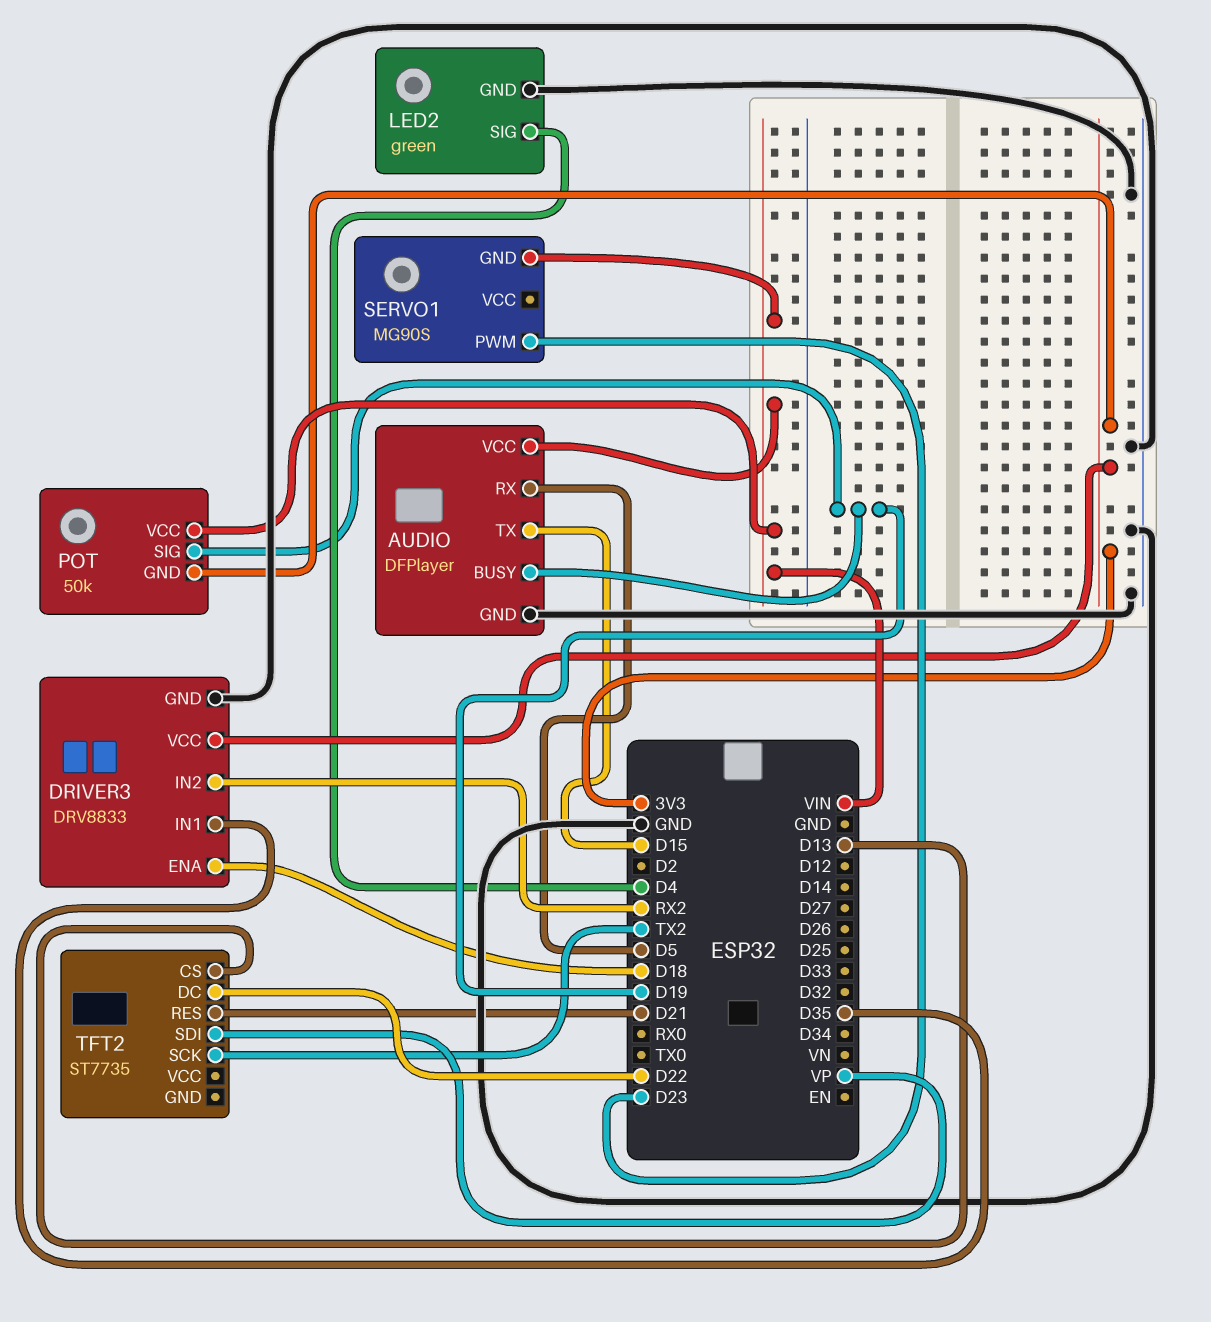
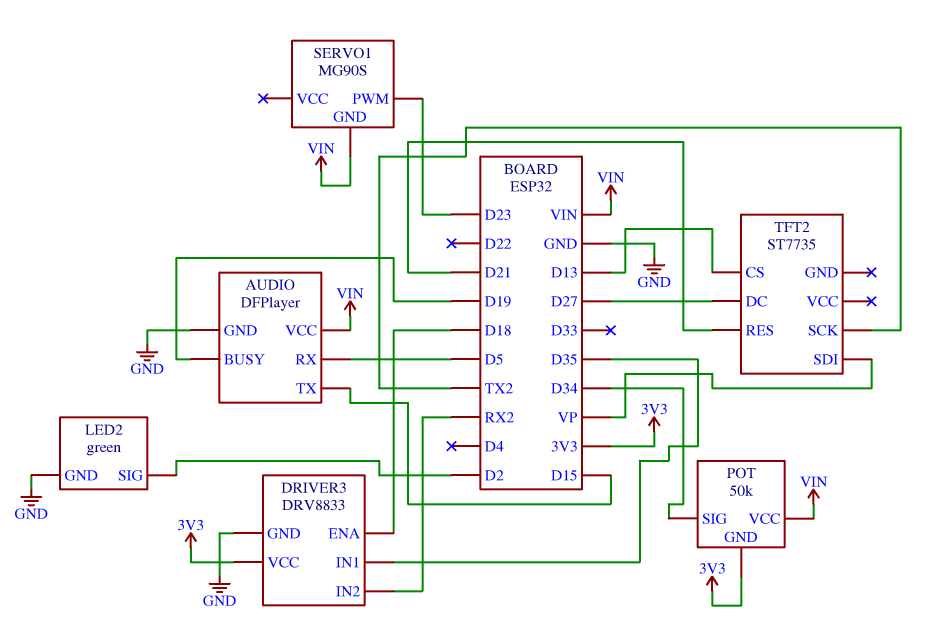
LED2 pin SIG: D4 -> D2
POT pin SIG: D19 -> D34
TFT2 pin DC: D22 -> D27

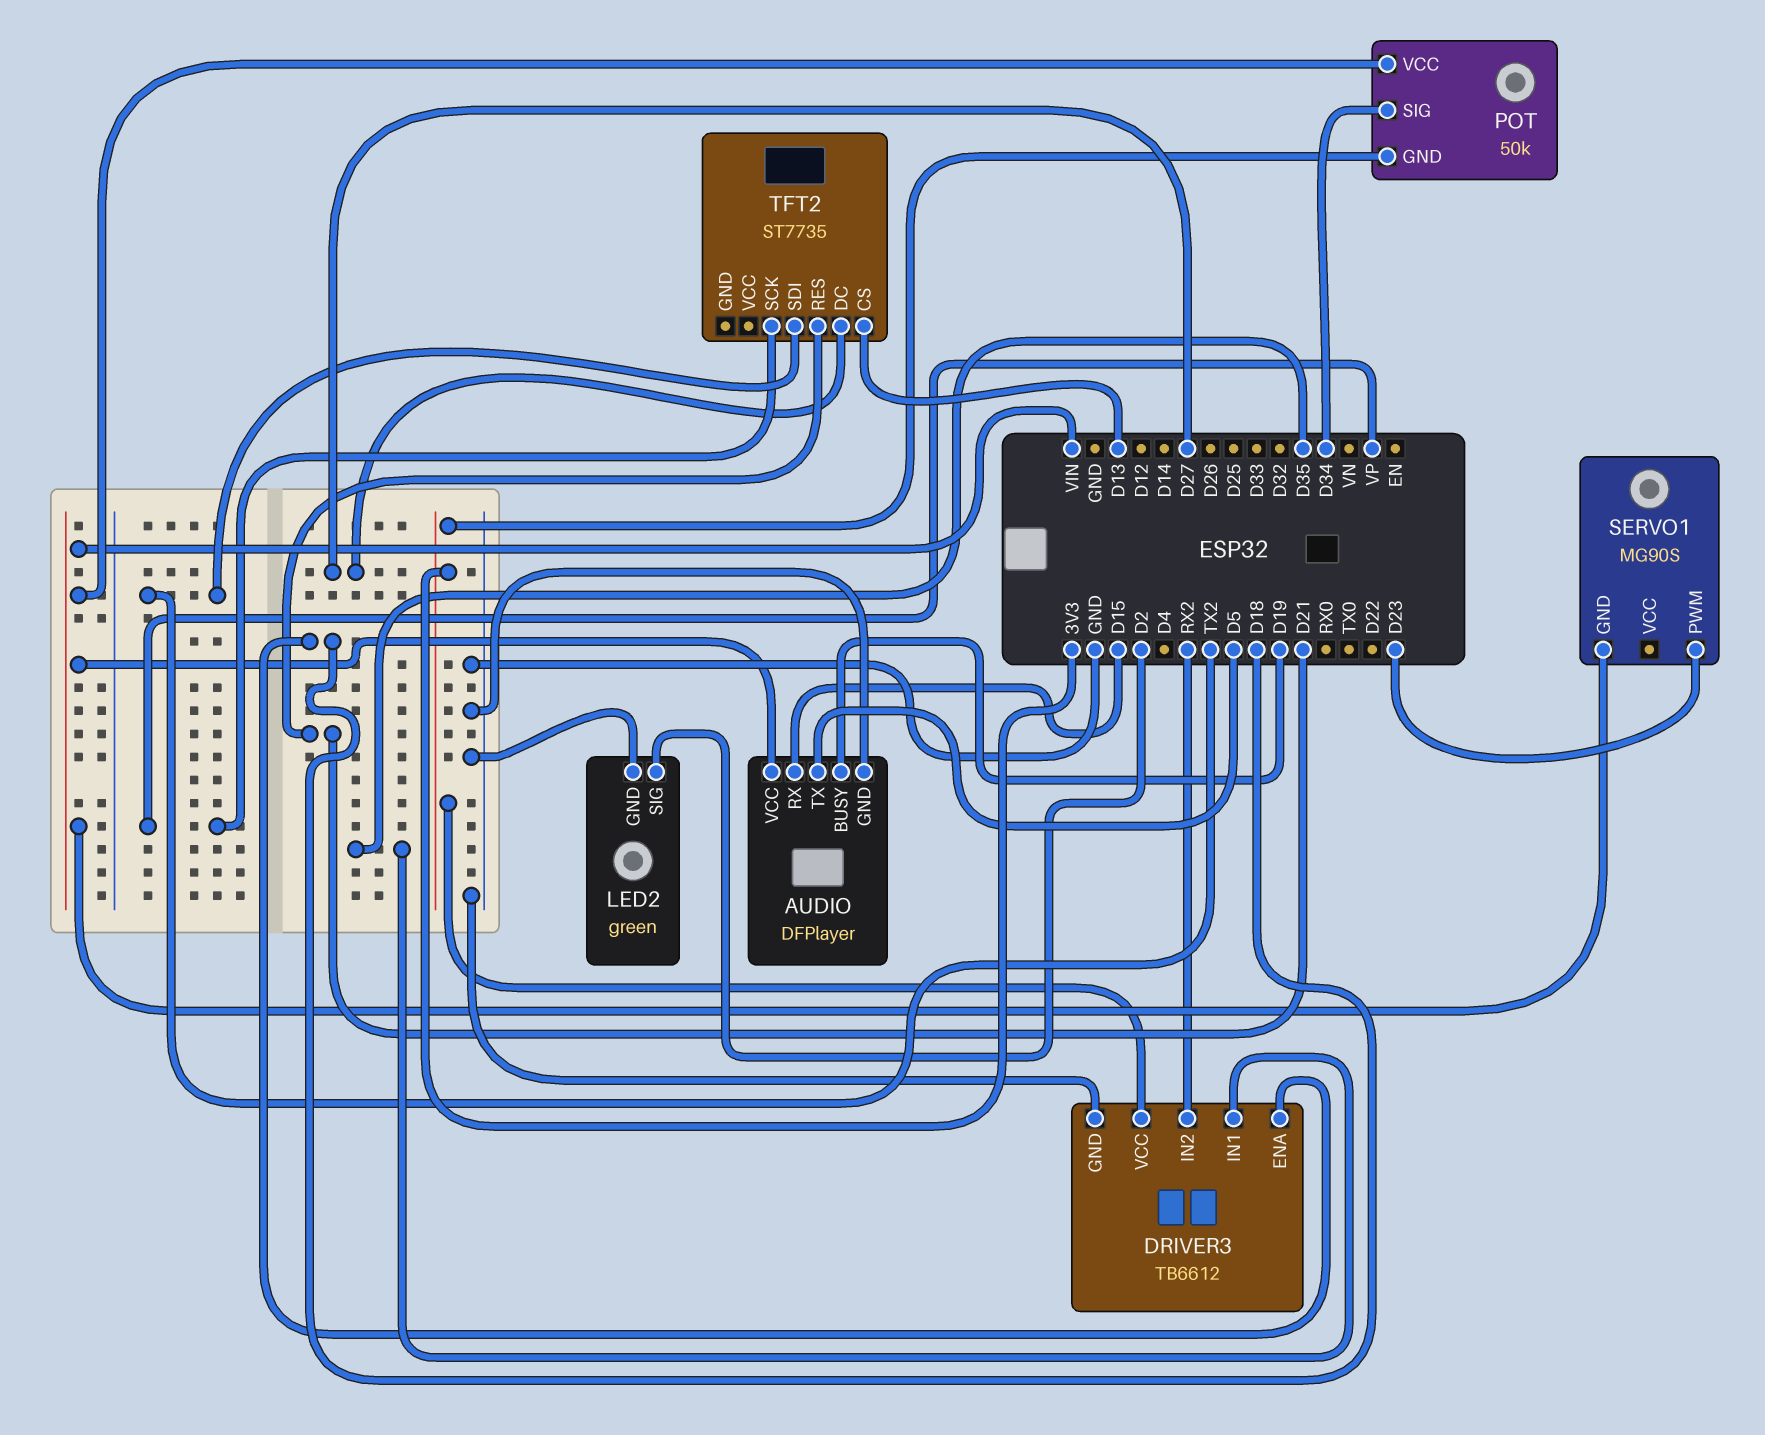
AUDIO pin RX: D5 -> D15
AUDIO pin TX: D15 -> D5
DRIVER3: DRV8833 -> TB6612
TFT2 pin SCK: TX2 -> VP
TFT2 pin SDI: VP -> TX2

